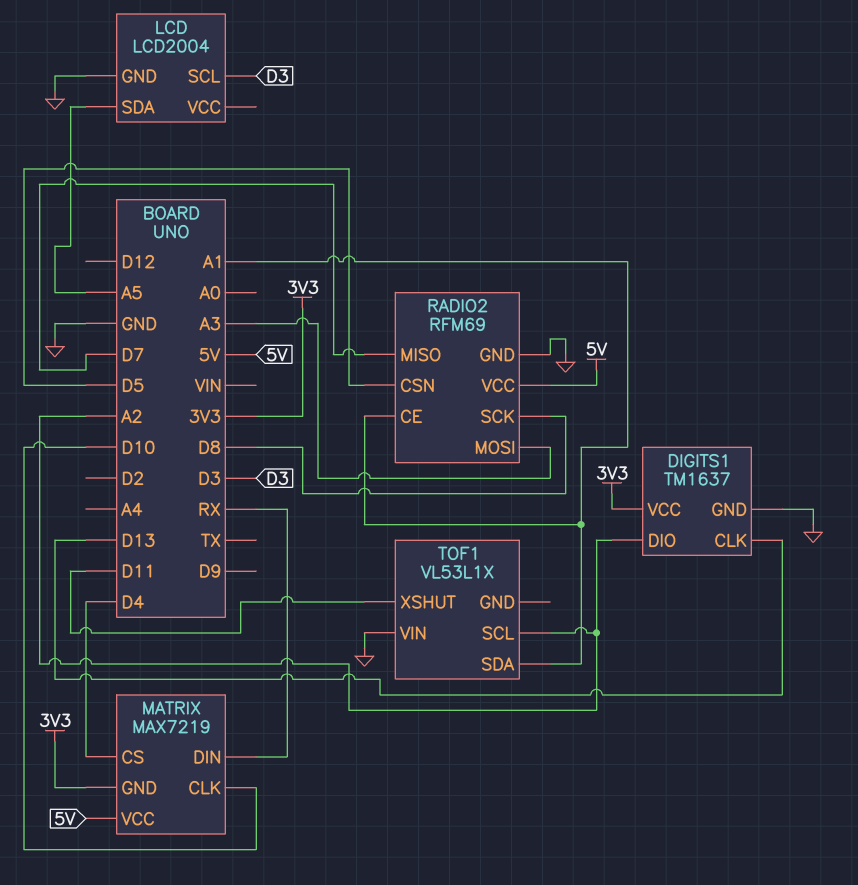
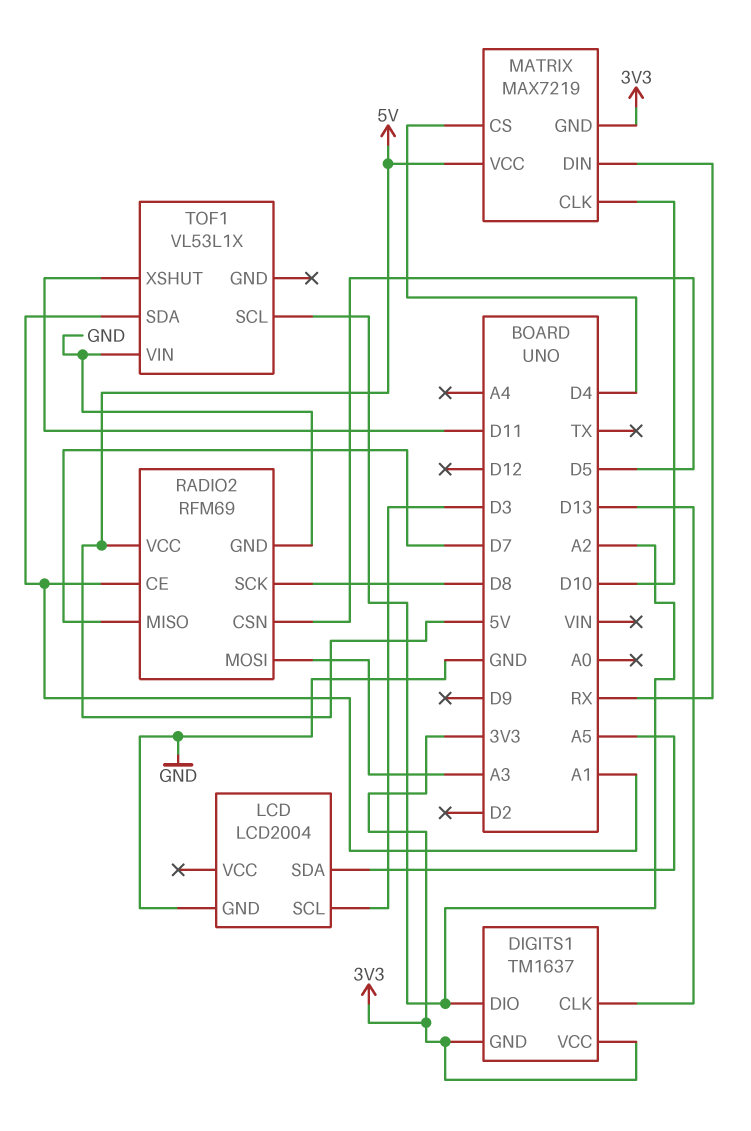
DIGITS1 pin GND: GND -> 3V3

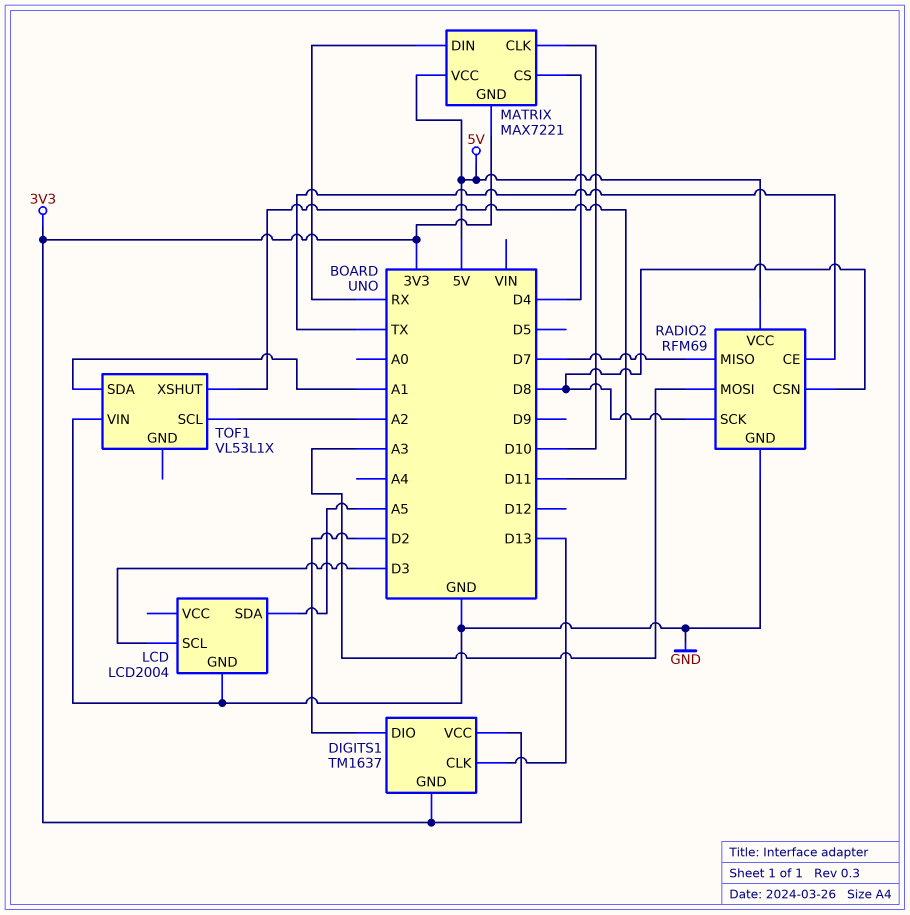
DIGITS1 pin DIO: A2 -> D2
MATRIX: MAX7219 -> MAX7221
RADIO2 pin CE: A1 -> TX
RADIO2 pin CSN: D5 -> D8

